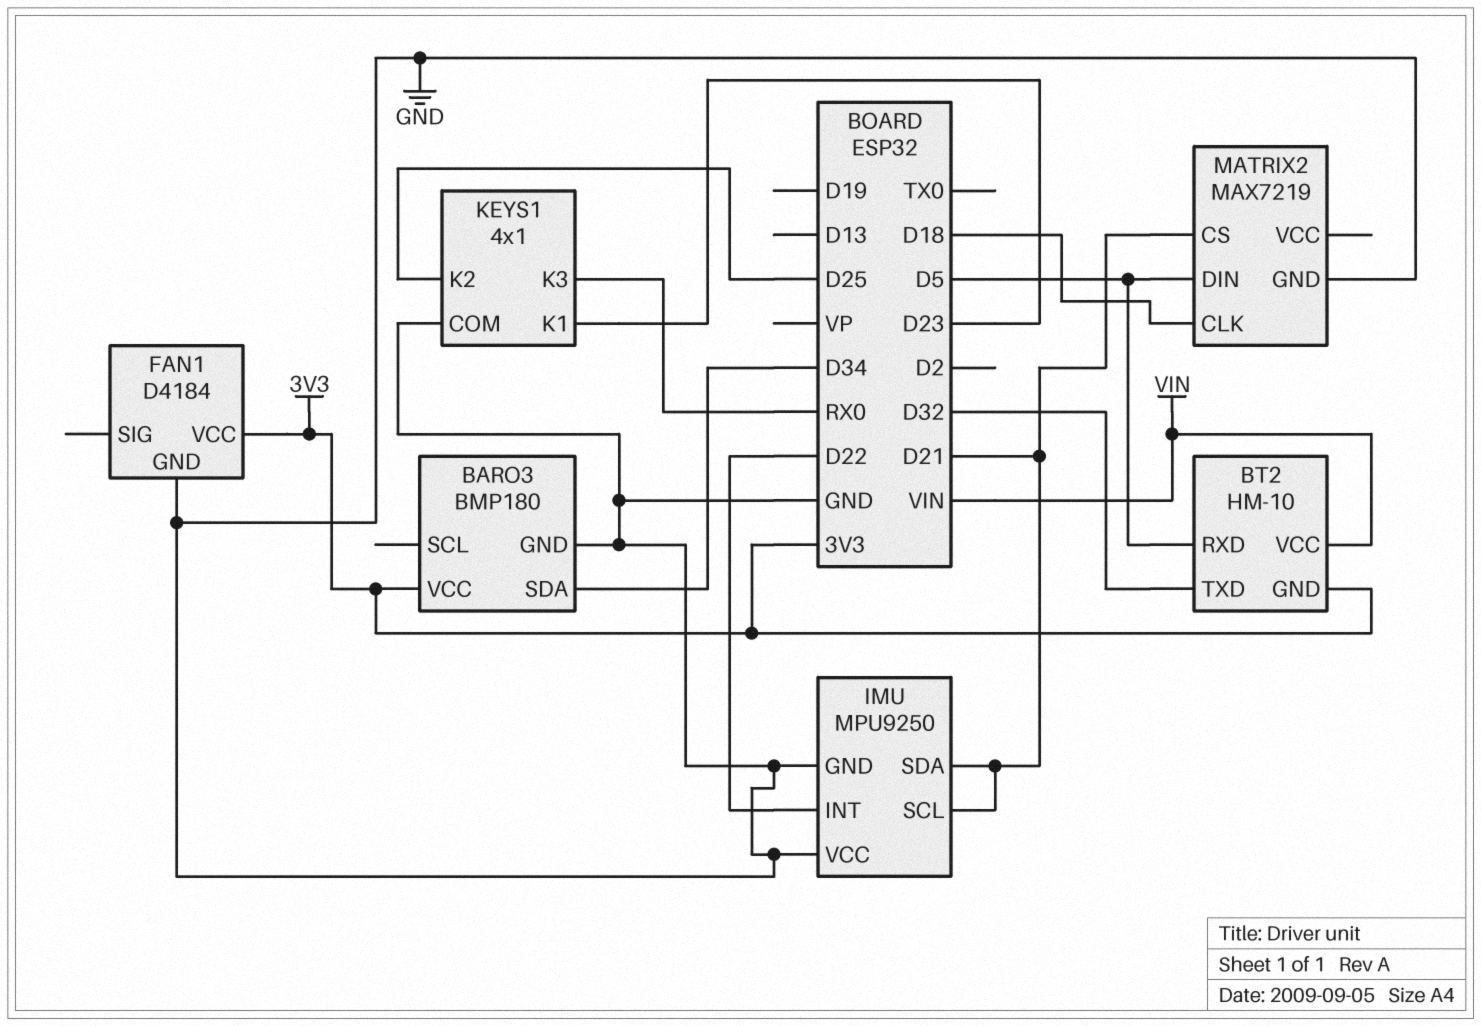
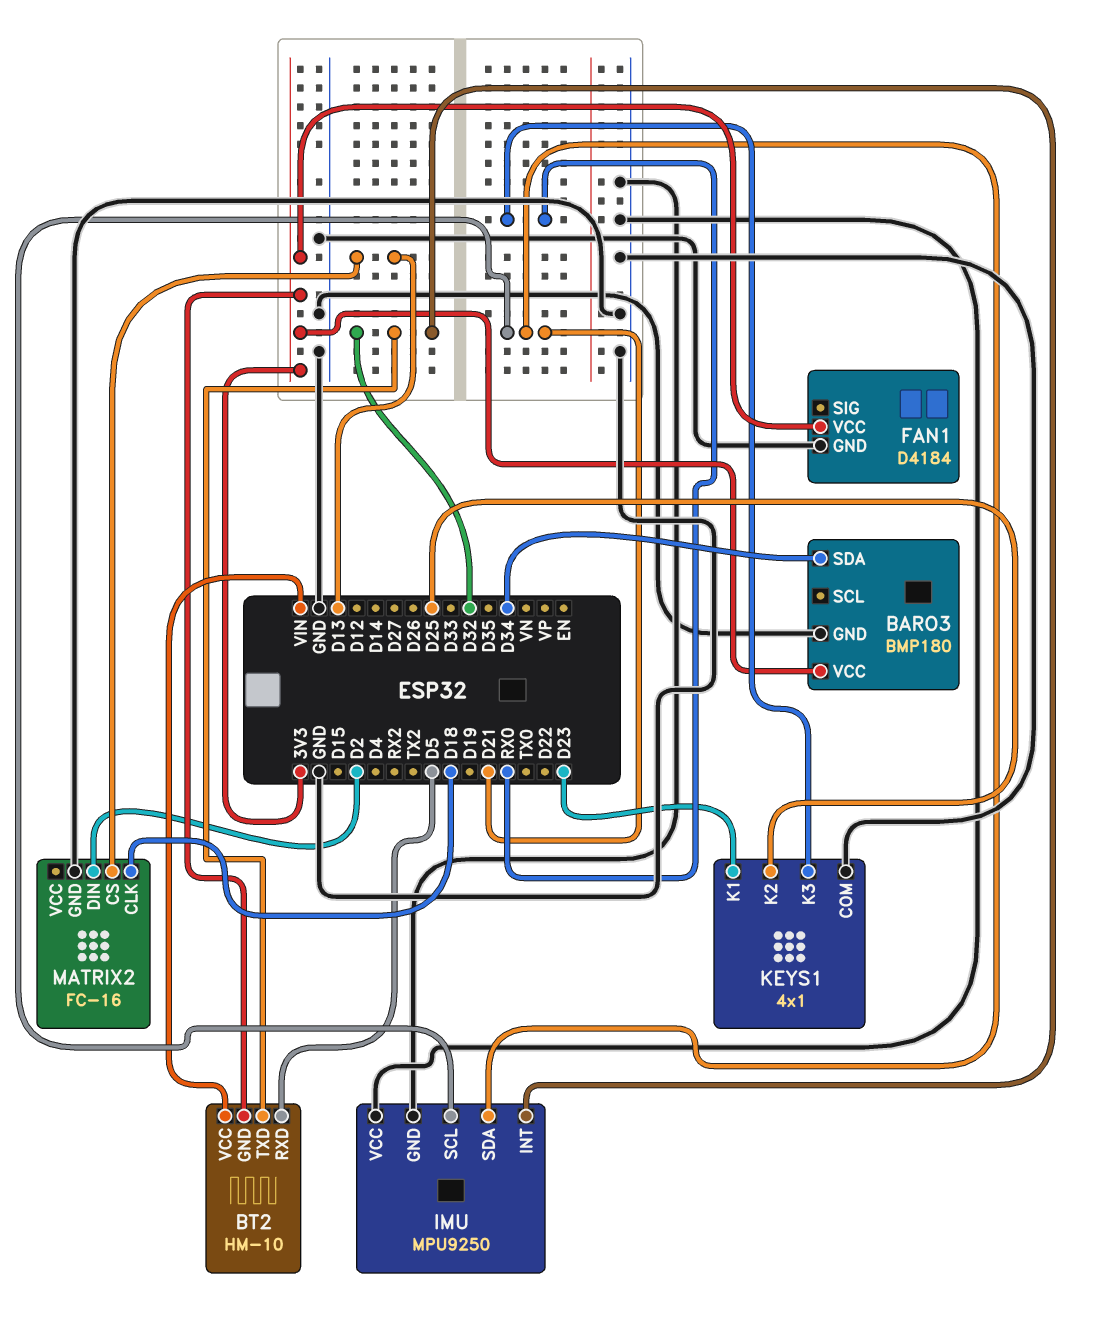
IMU pin INT: D22 -> D32
MATRIX2: MAX7219 -> FC-16
MATRIX2 pin CS: D21 -> D13
MATRIX2 pin DIN: D5 -> D2

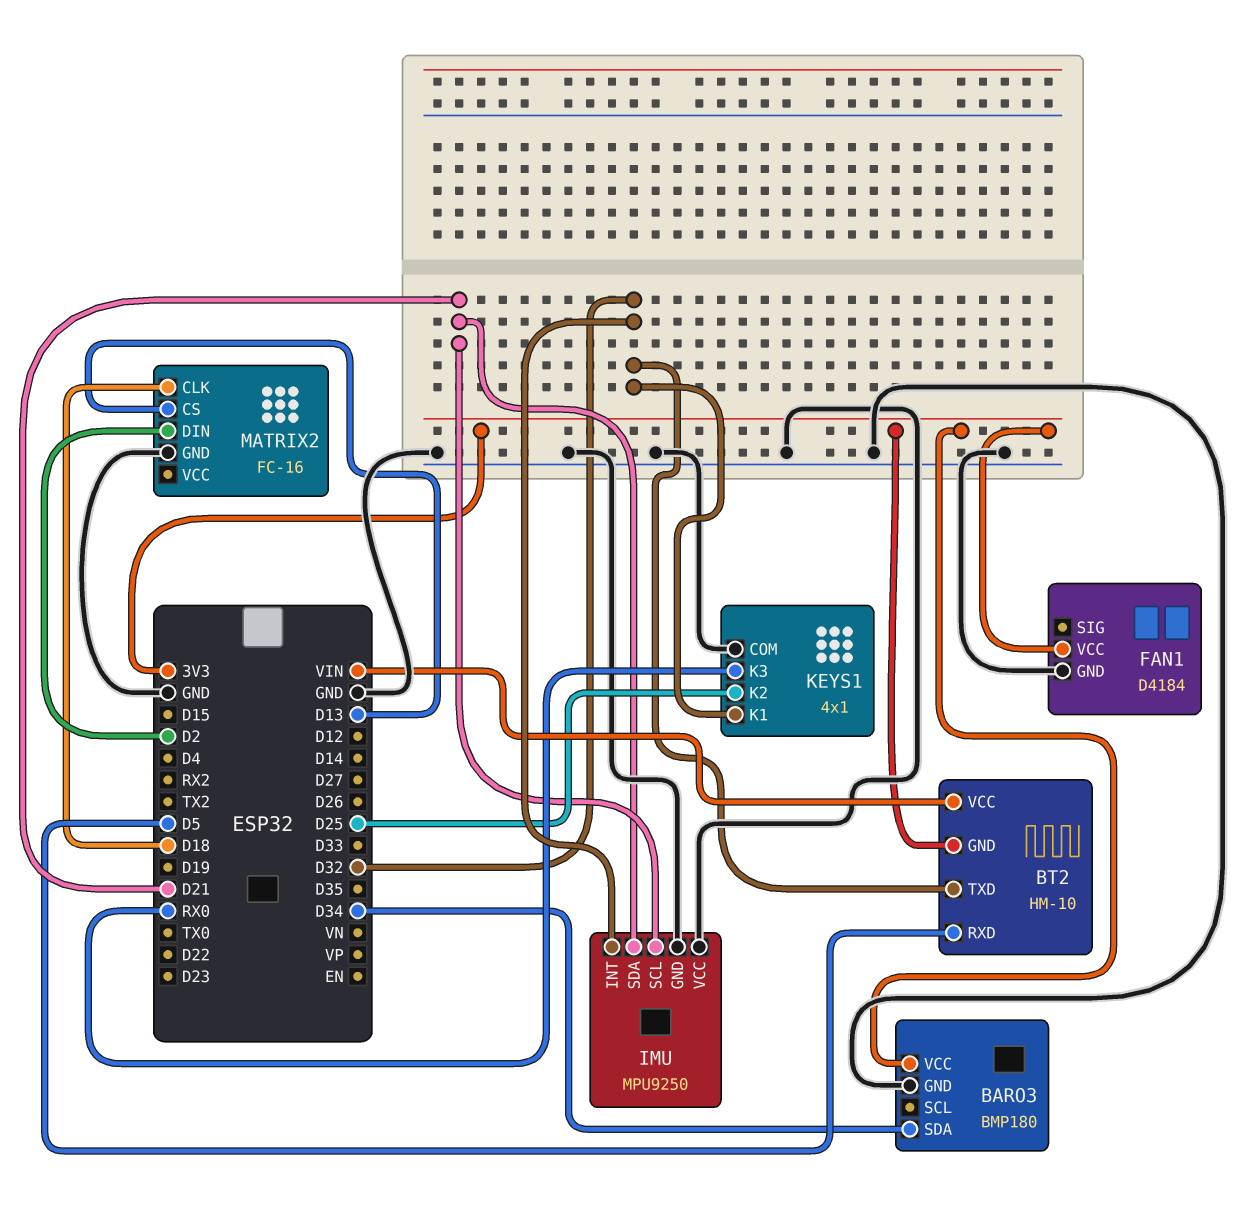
KEYS1 pin K1: D23 -> D32

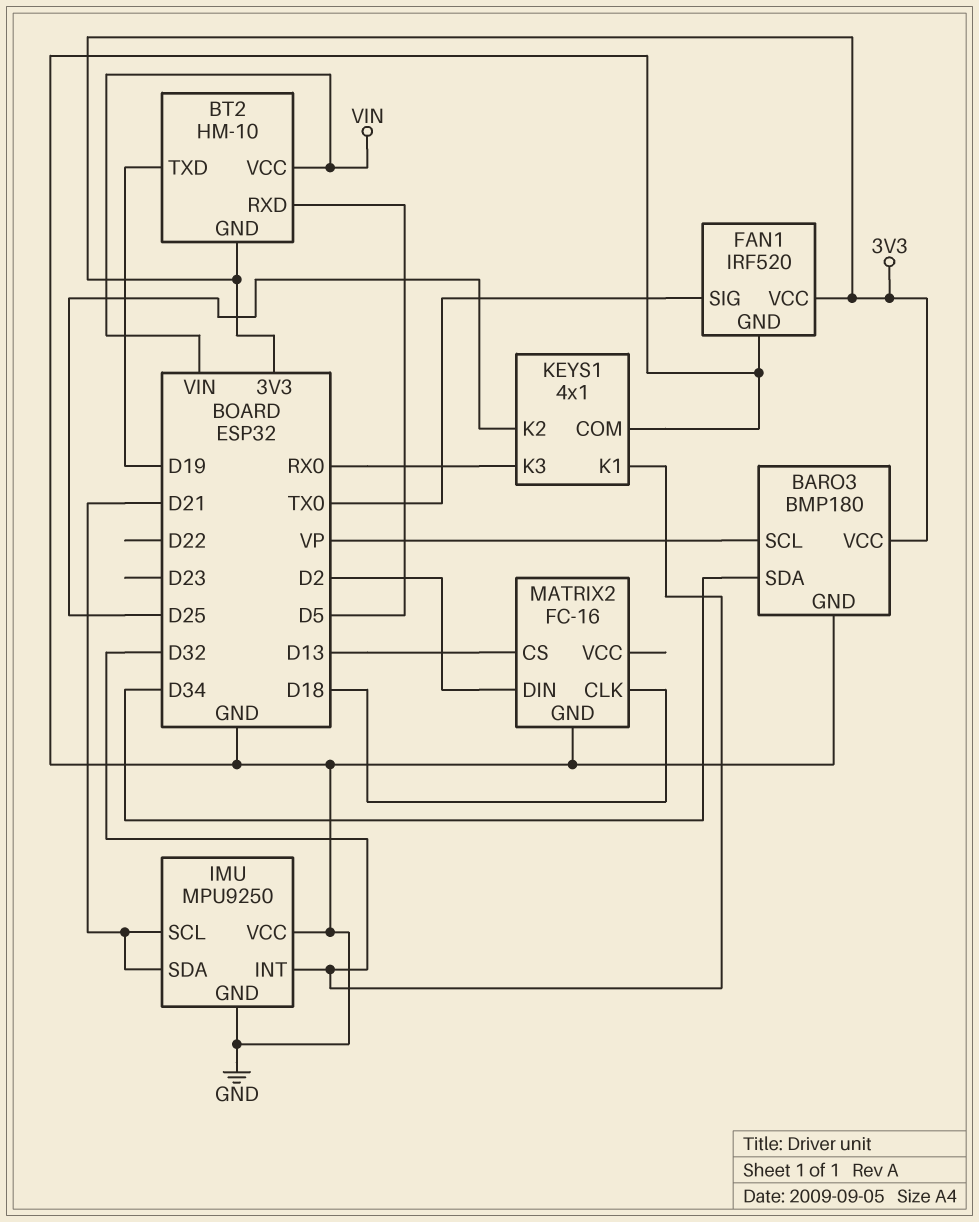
BARO3 pin SCL: none -> VP
BT2 pin TXD: D32 -> D19
FAN1: D4184 -> IRF520
FAN1 pin SIG: none -> TX0

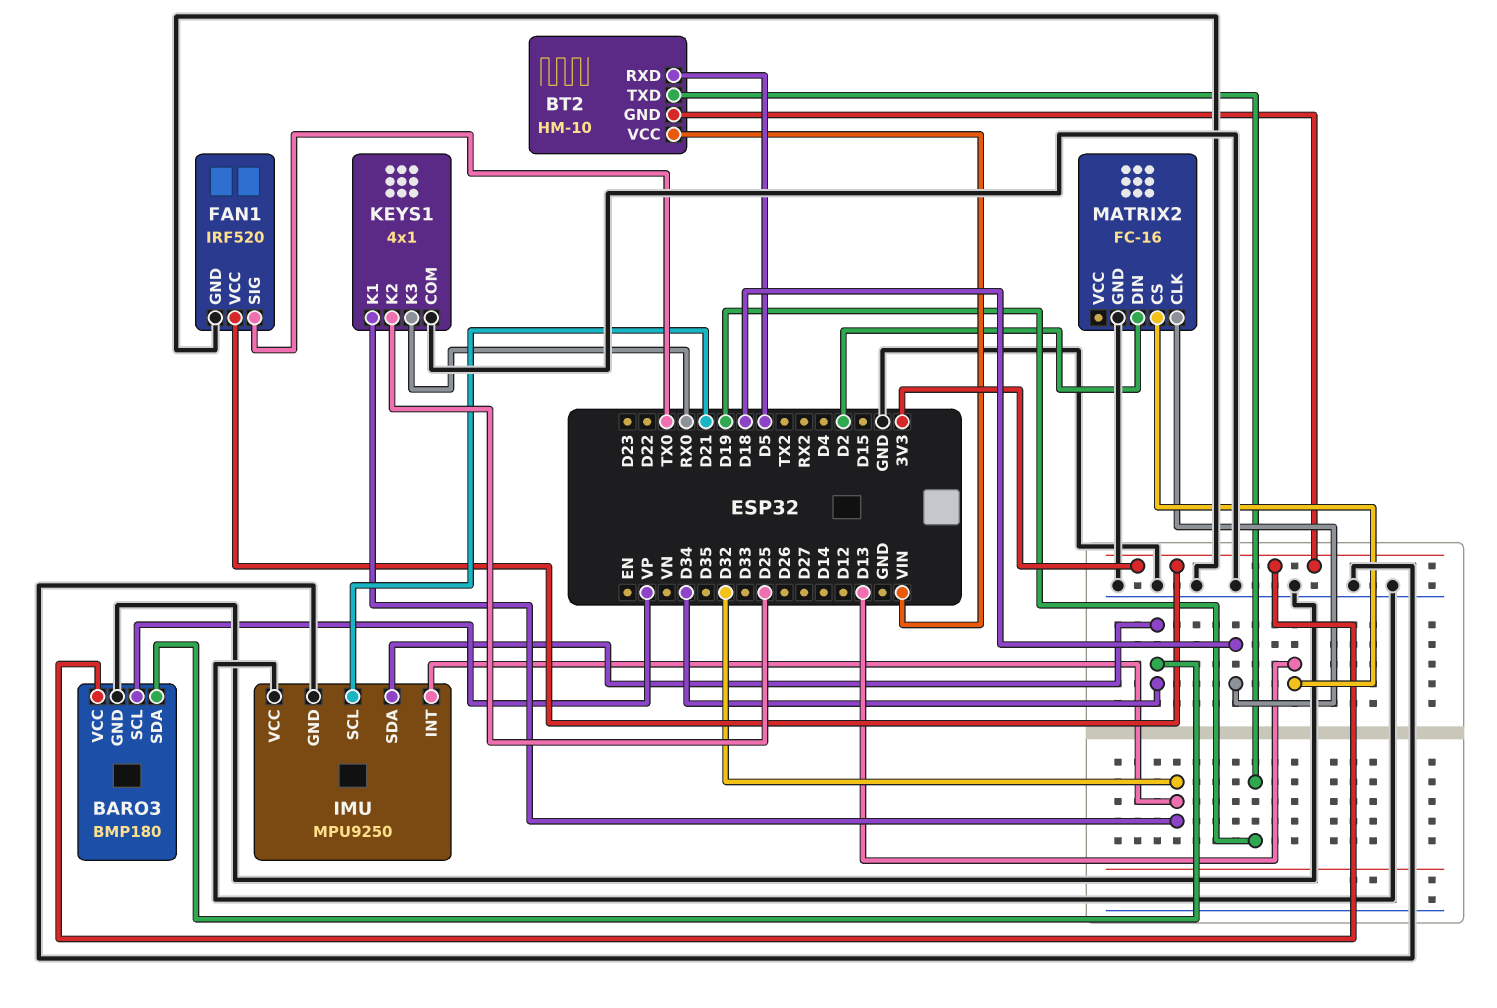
IMU pin SDA: D21 -> D34

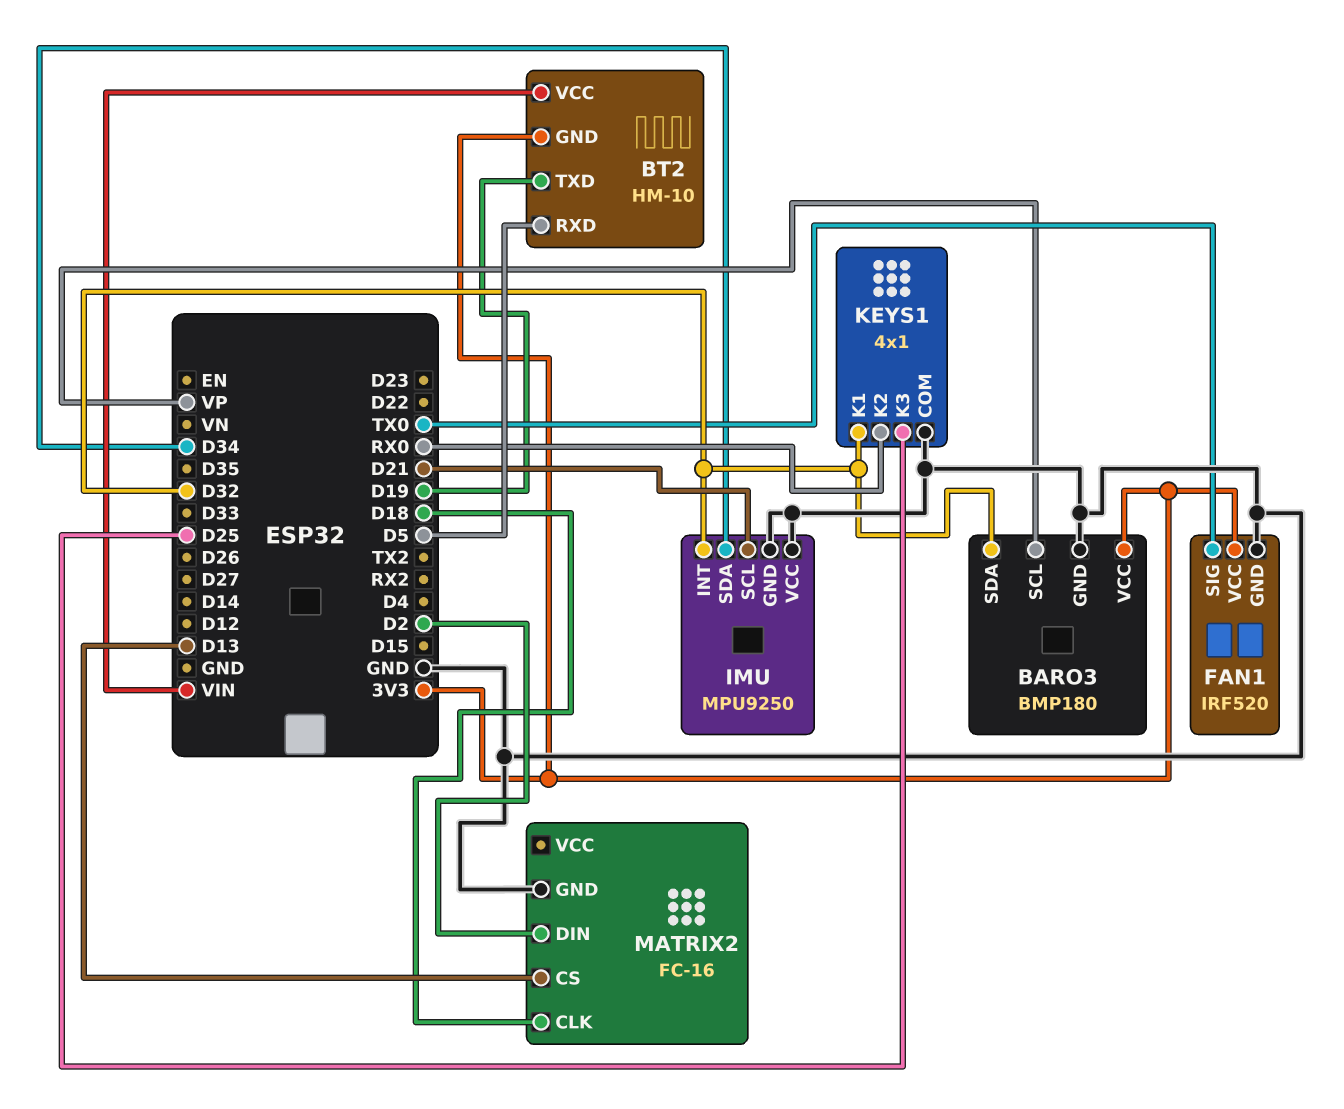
BARO3 pin SDA: D34 -> D32
KEYS1 pin K2: D25 -> RX0
KEYS1 pin K3: RX0 -> D25

